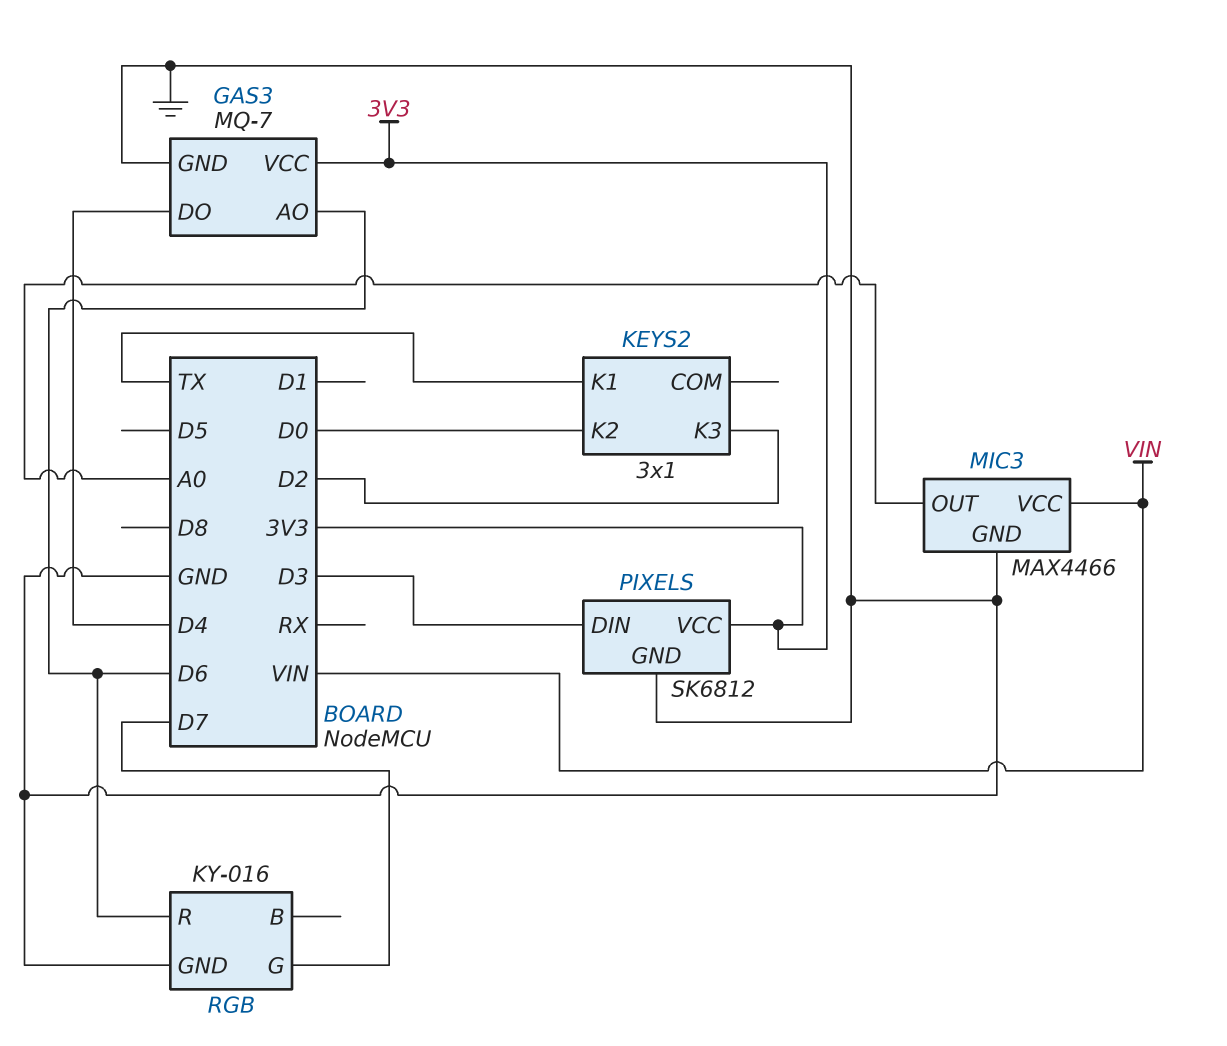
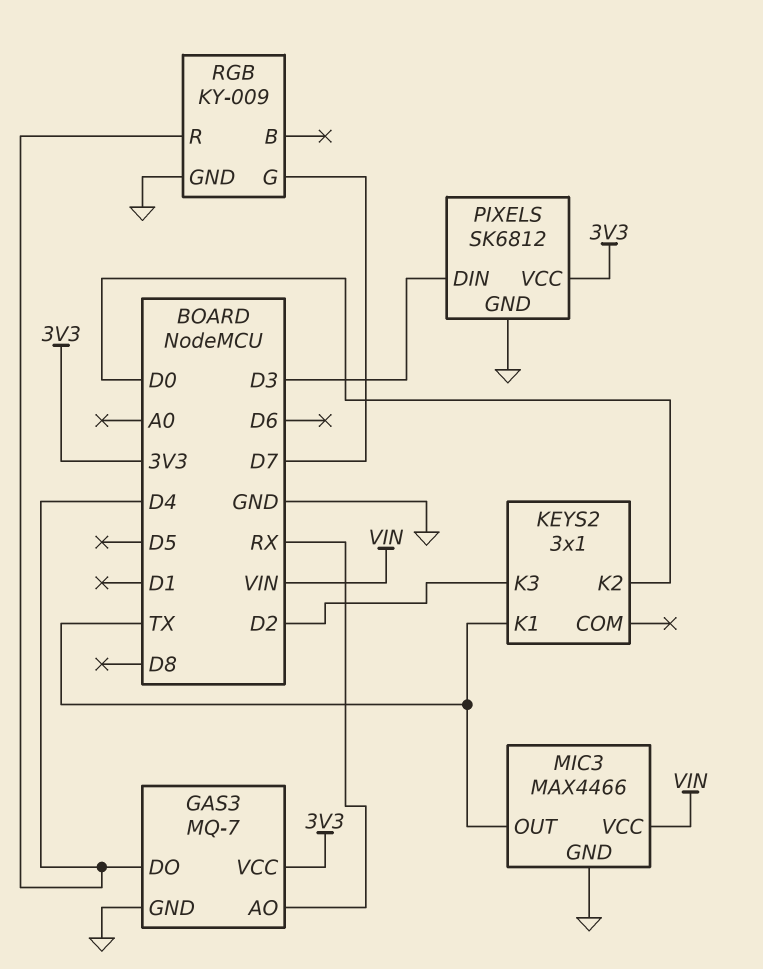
GAS3 pin AO: D6 -> RX
MIC3 pin OUT: A0 -> TX
RGB: KY-016 -> KY-009
RGB pin R: D6 -> D4

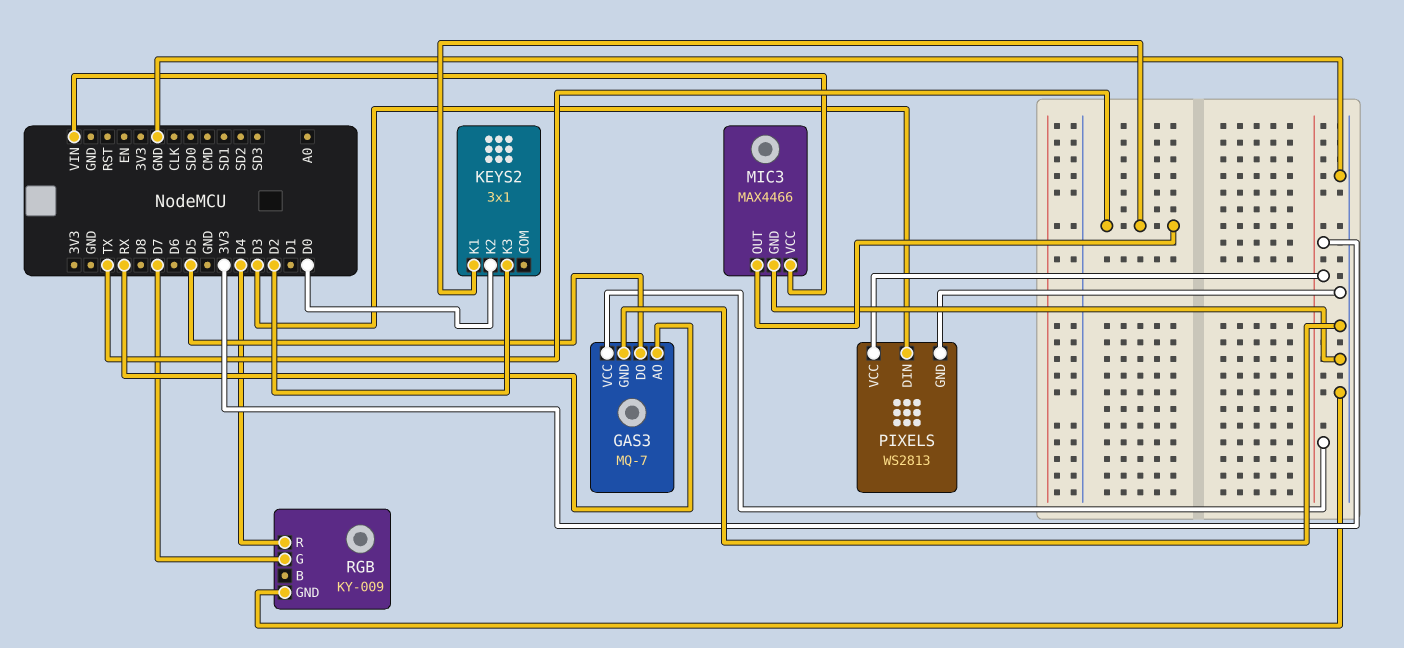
GAS3 pin DO: D4 -> D5
PIXELS: SK6812 -> WS2813

